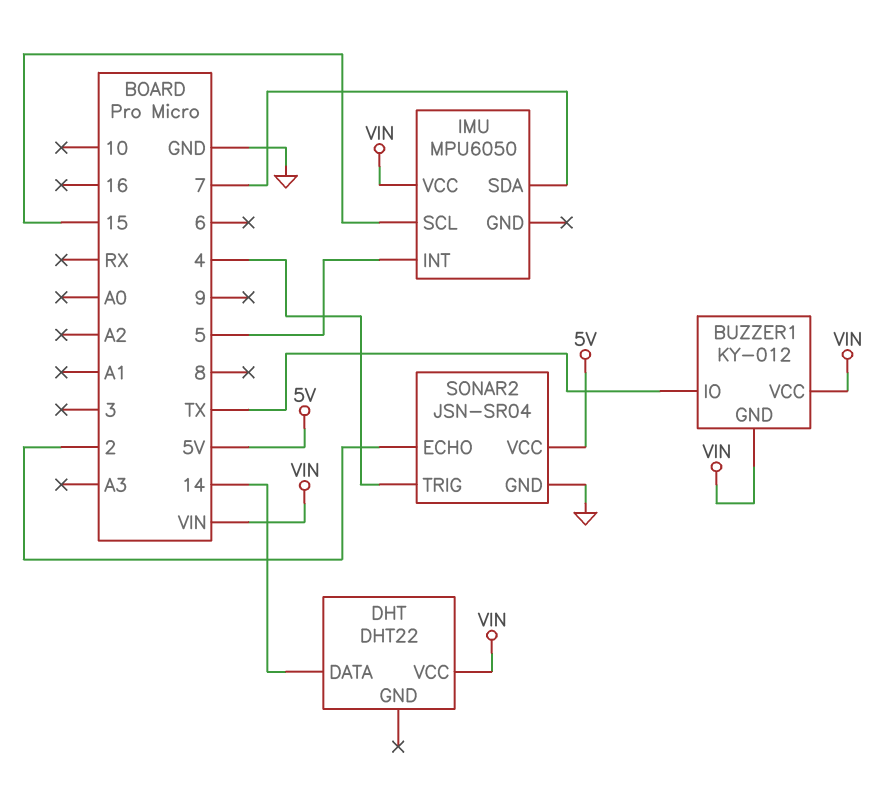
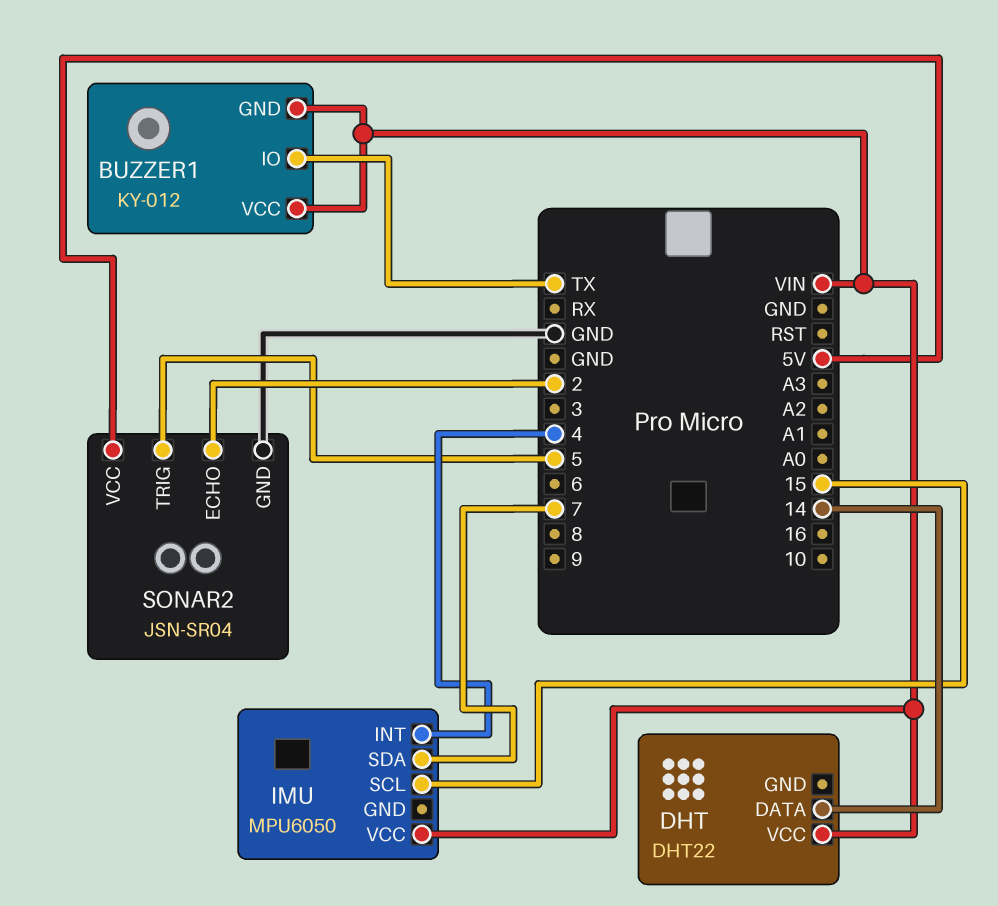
IMU pin INT: 5 -> 4
SONAR2 pin TRIG: 4 -> 5

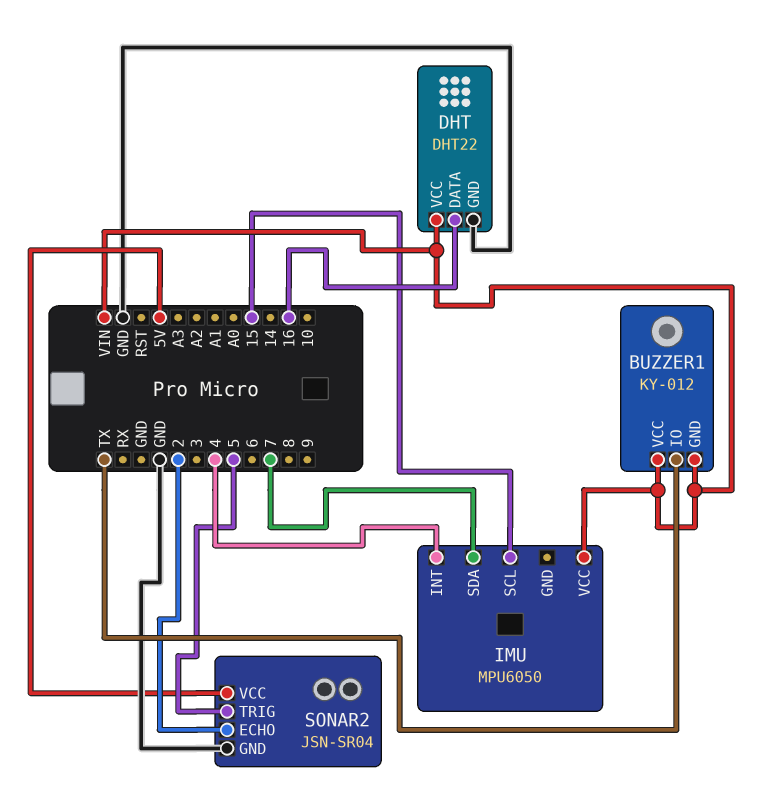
DHT pin DATA: 14 -> 16
DHT pin GND: none -> GND

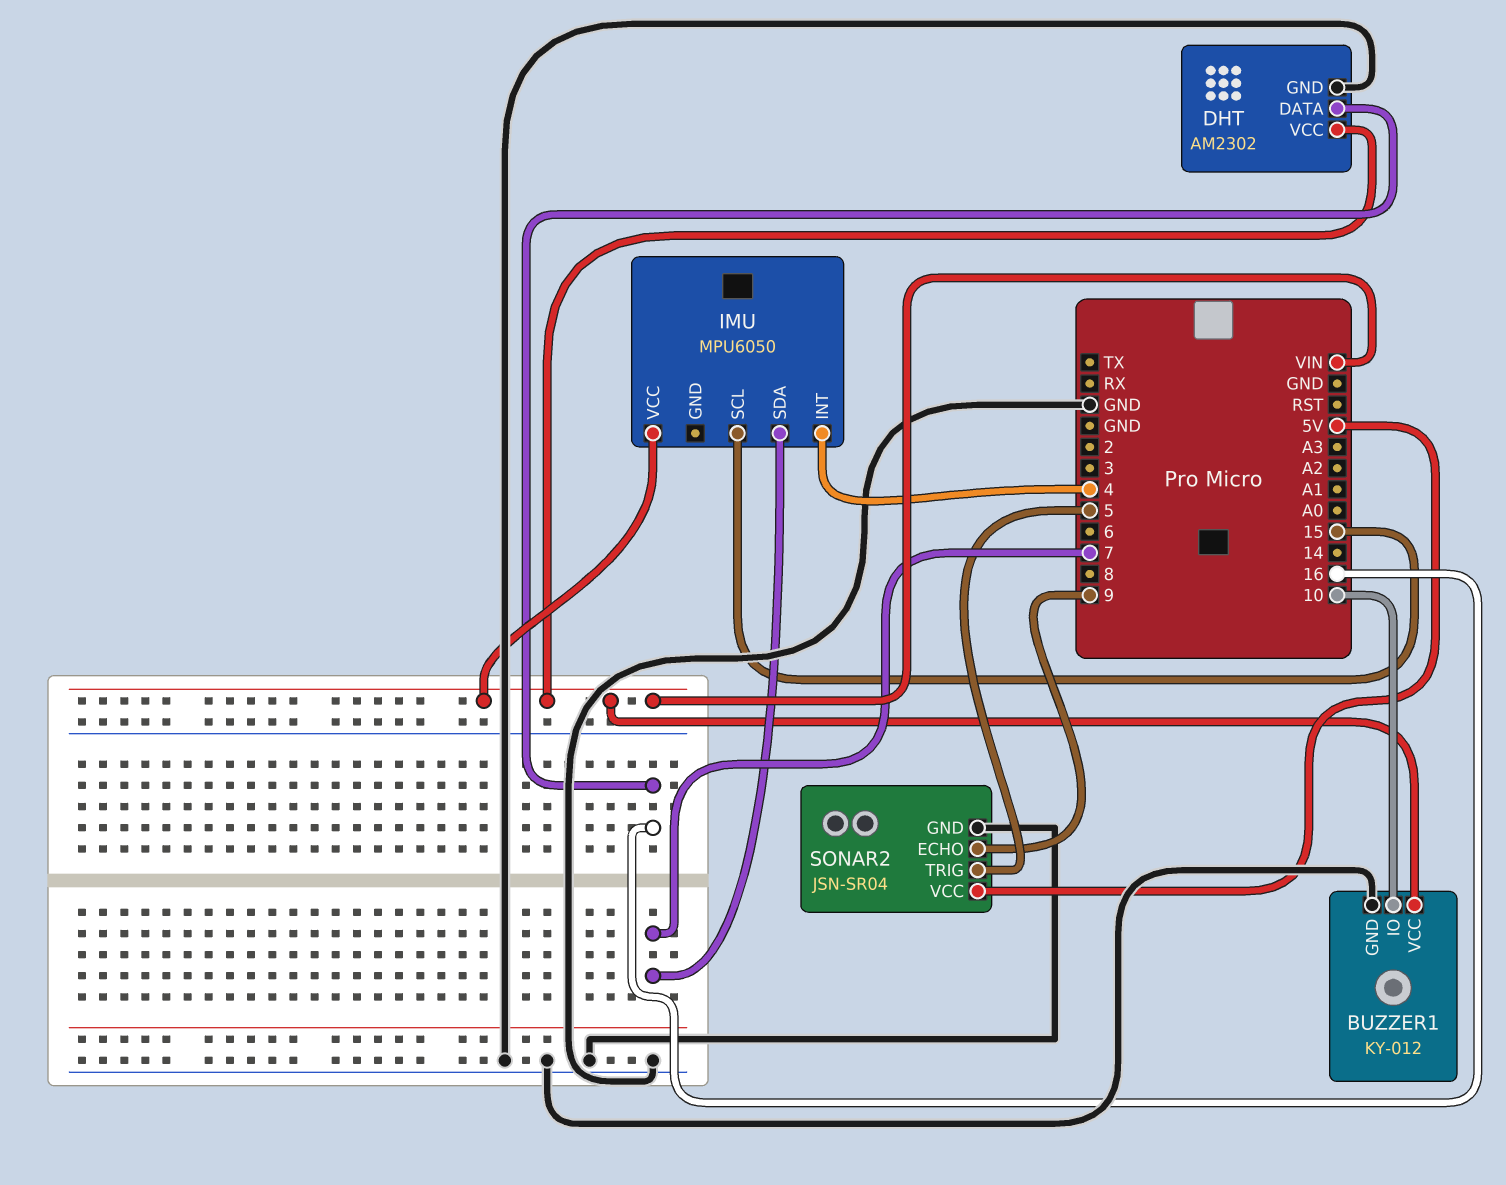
BUZZER1 pin GND: VIN -> GND
BUZZER1 pin IO: TX -> 10
DHT: DHT22 -> AM2302
SONAR2 pin ECHO: 2 -> 9

